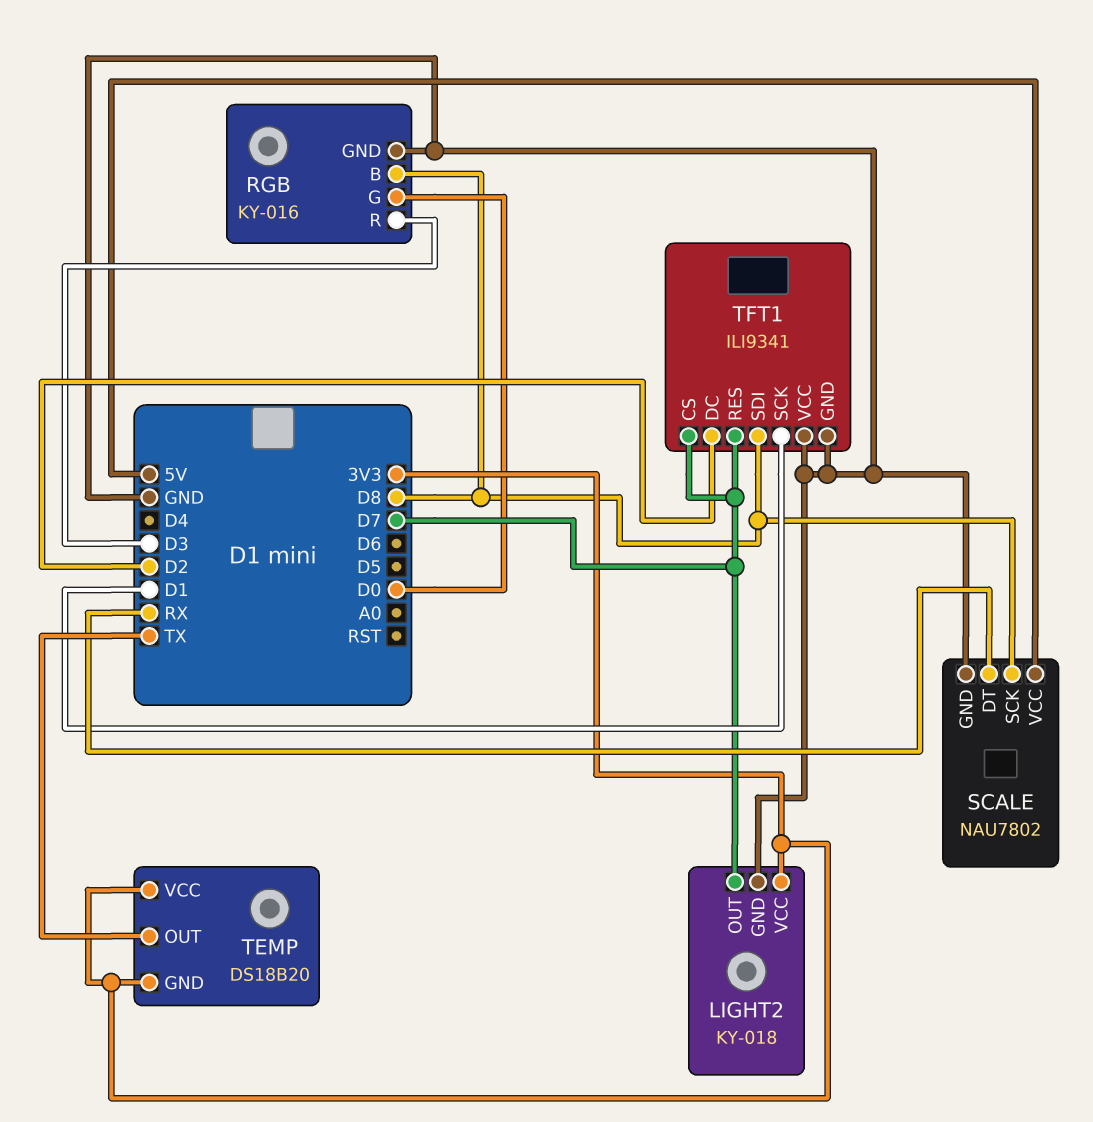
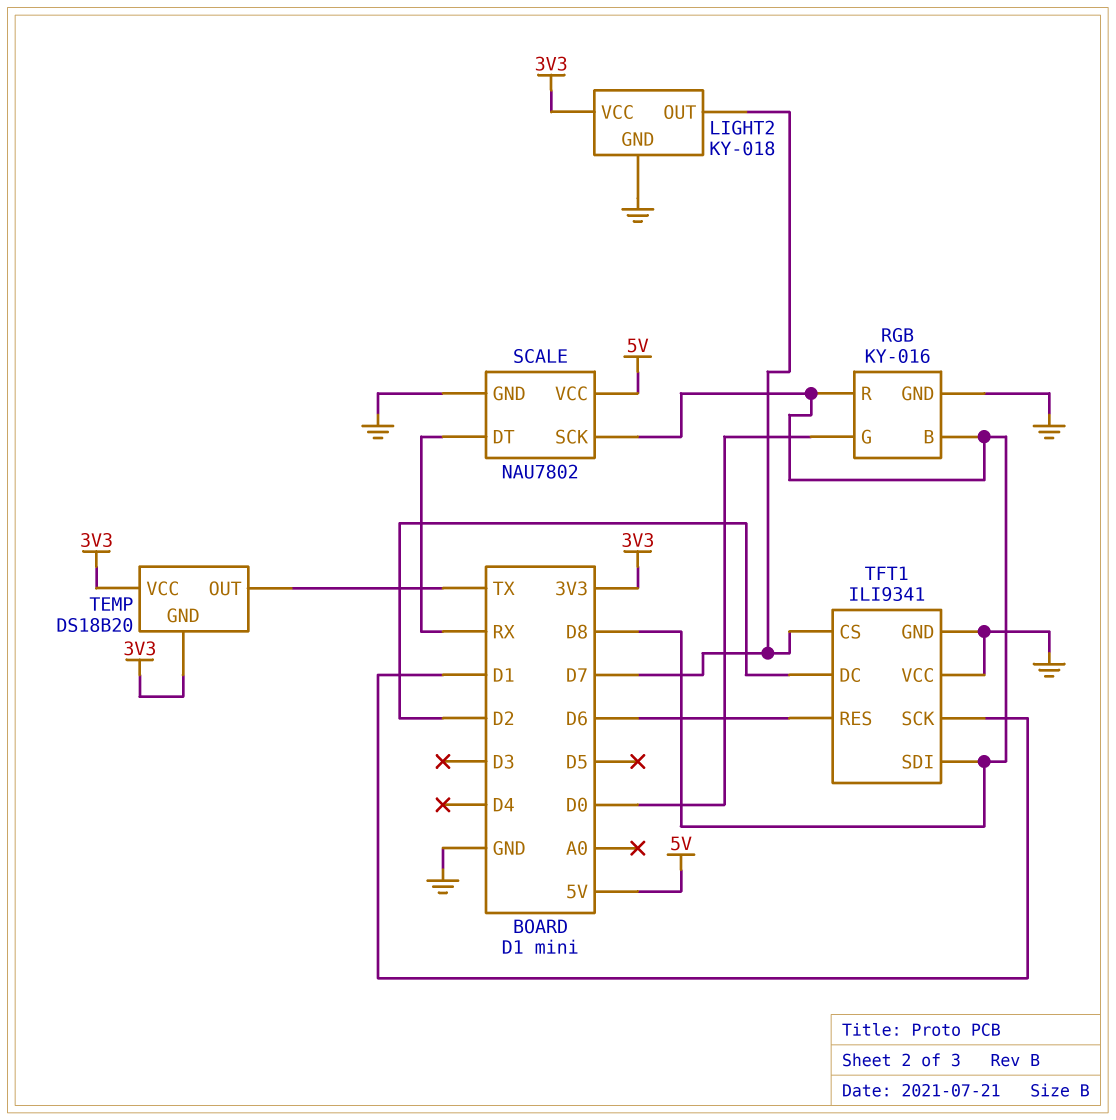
RGB pin R: D3 -> D8
TFT1 pin RES: D7 -> D6

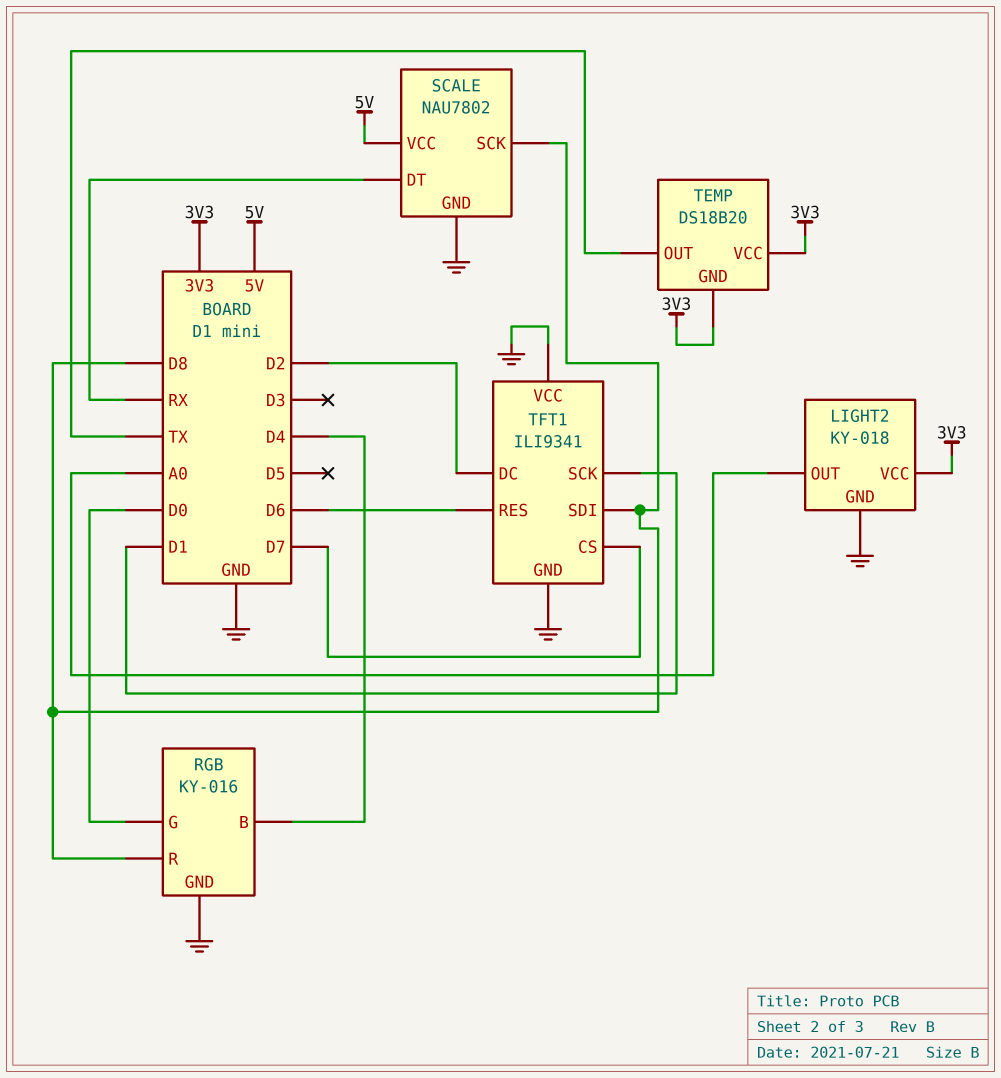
LIGHT2 pin OUT: D7 -> A0
RGB pin B: D8 -> D4

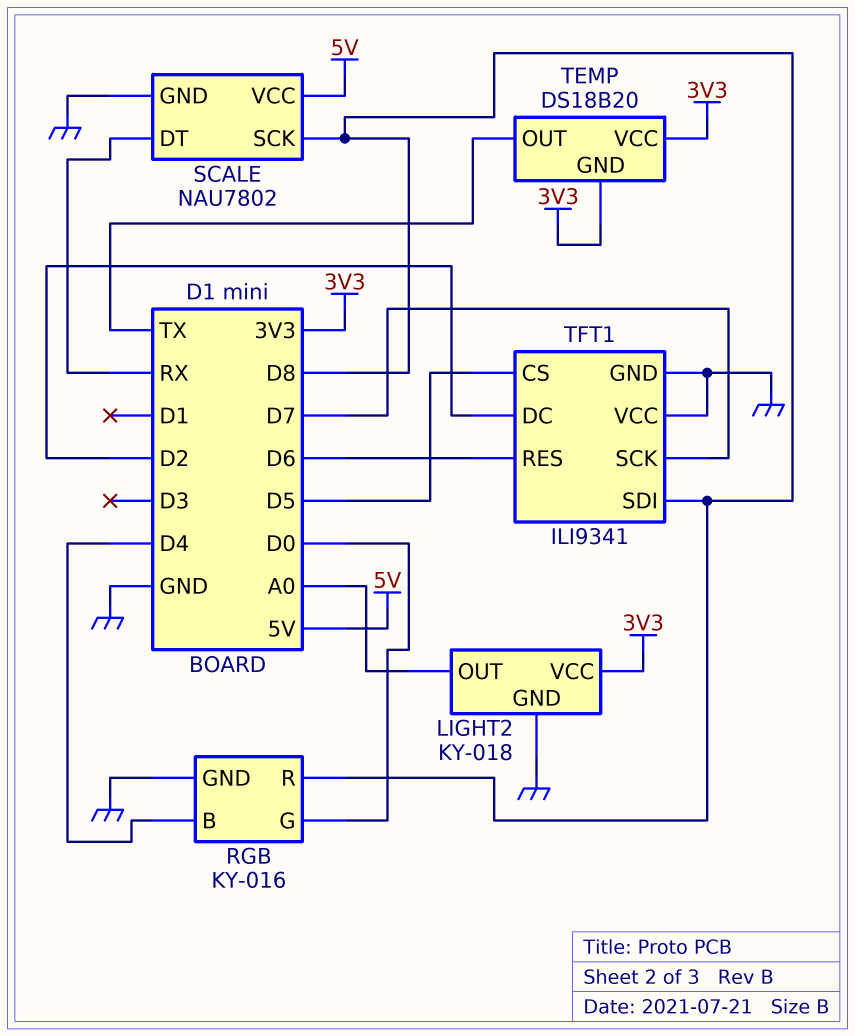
TFT1 pin CS: D7 -> D5
TFT1 pin SCK: D1 -> D7

